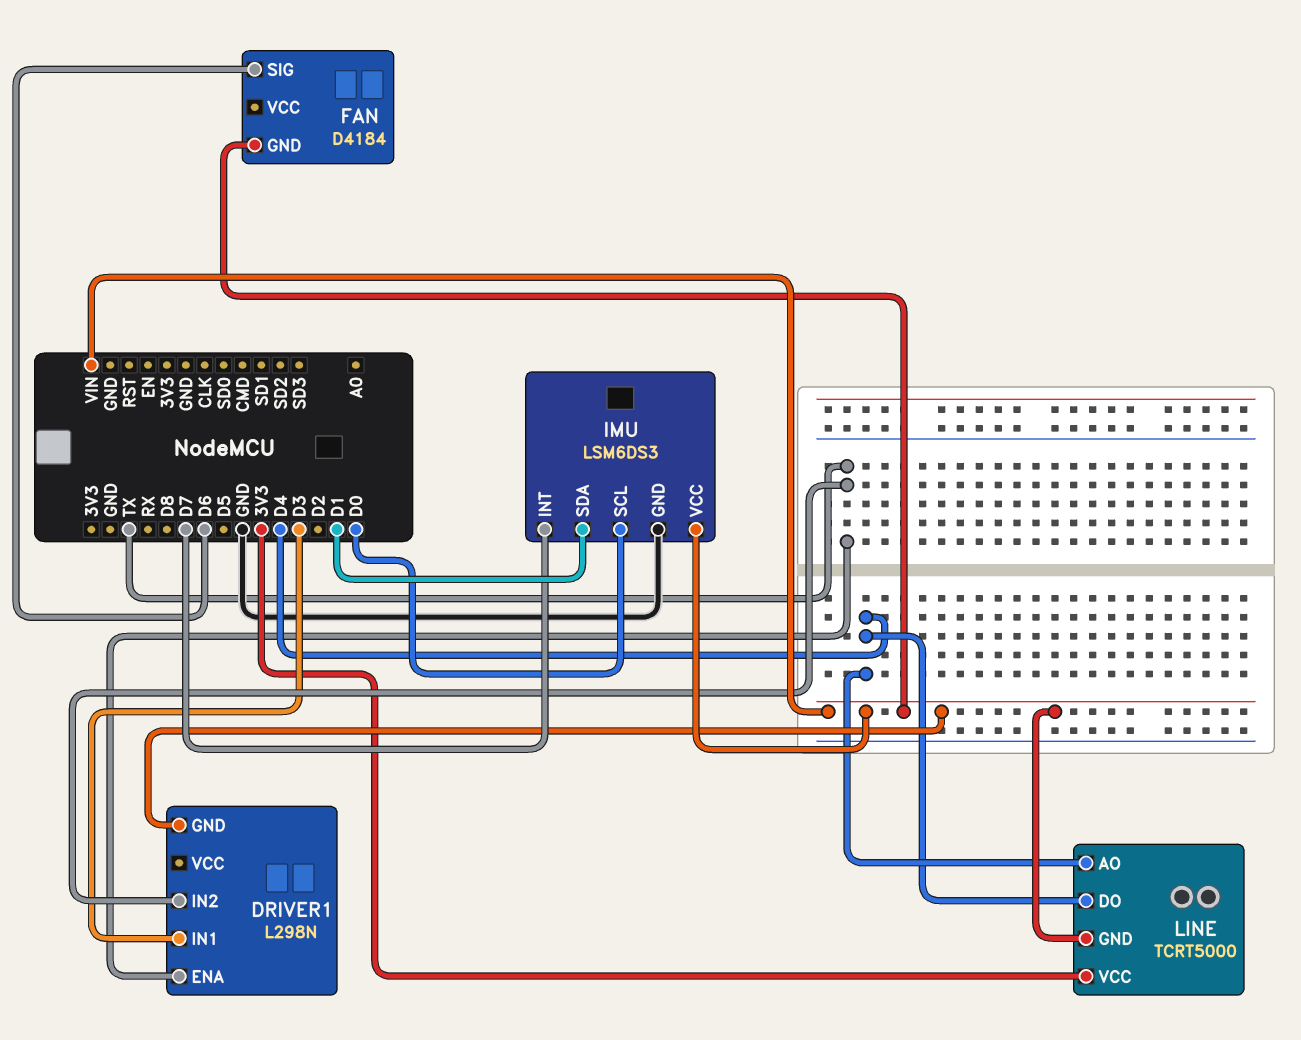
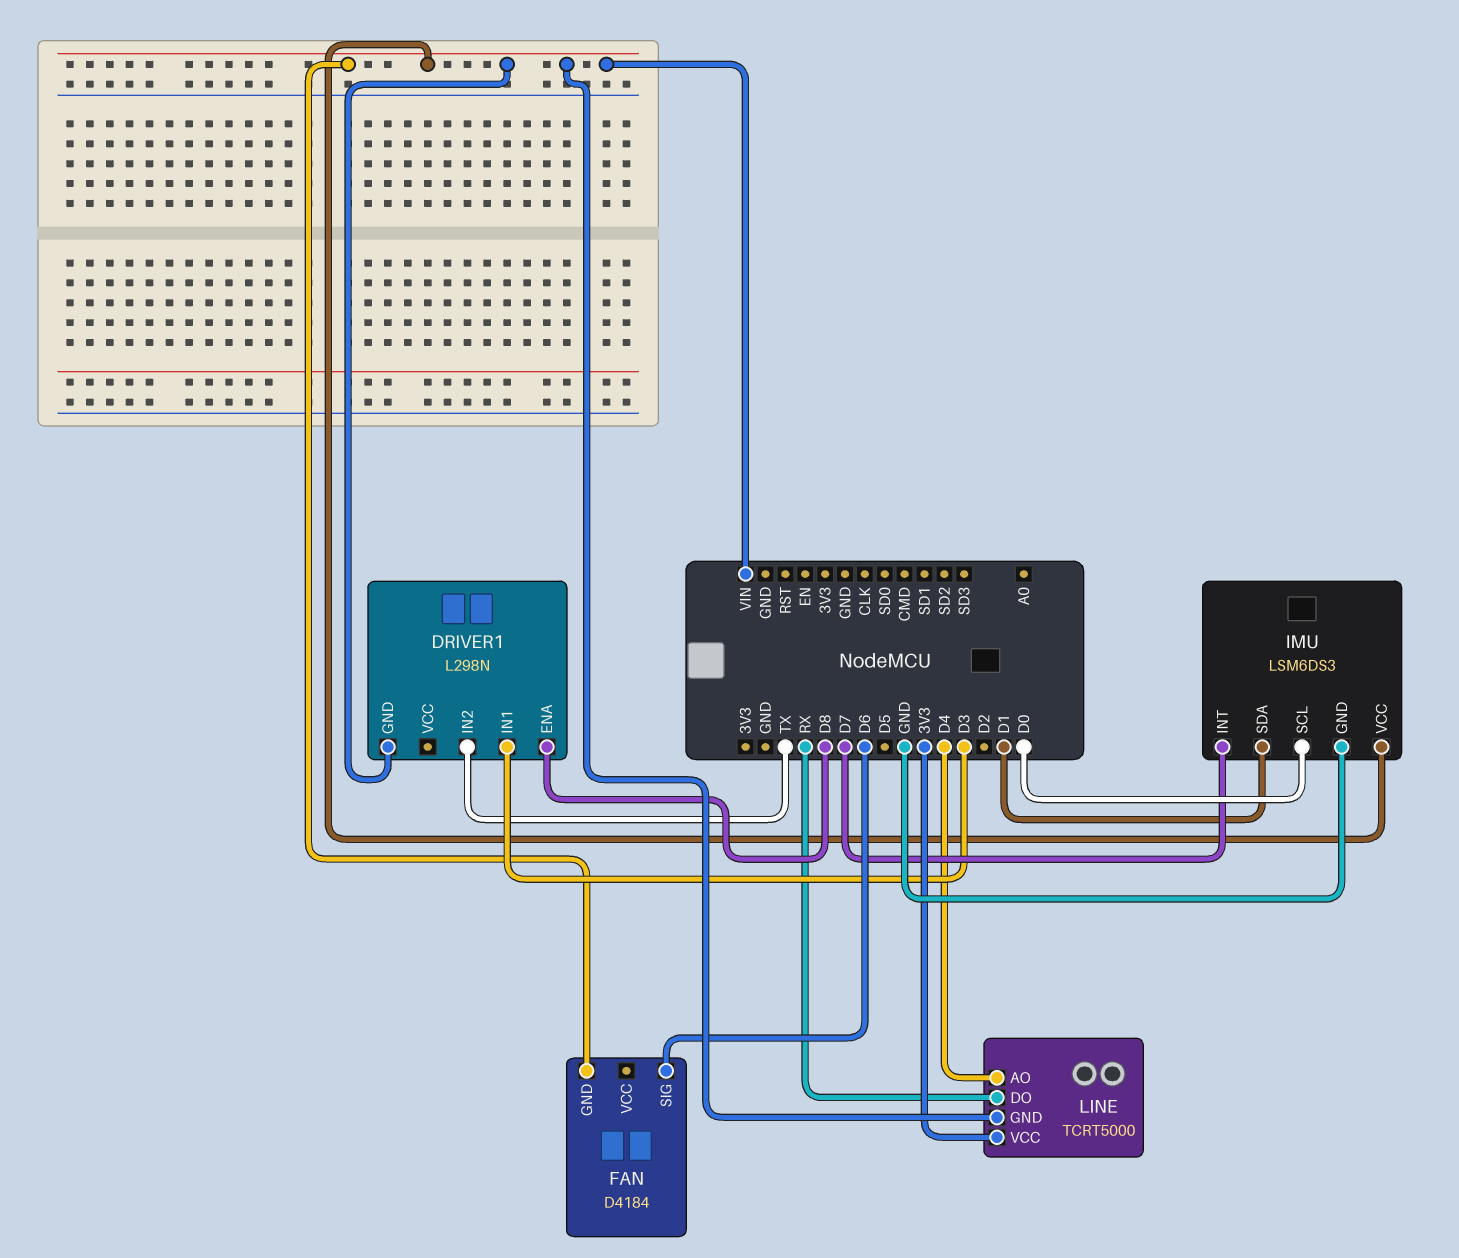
DRIVER1 pin ENA: TX -> D8
LINE pin DO: D4 -> RX

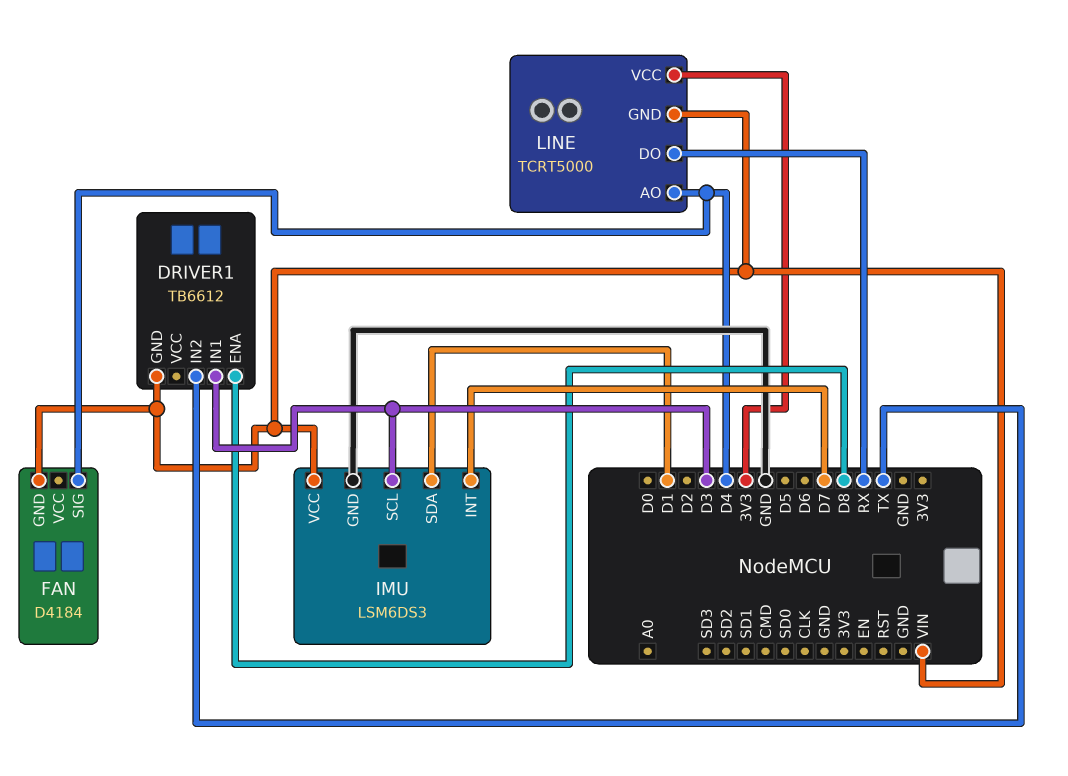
DRIVER1: L298N -> TB6612
FAN pin SIG: D6 -> D4
IMU pin SCL: D0 -> D3

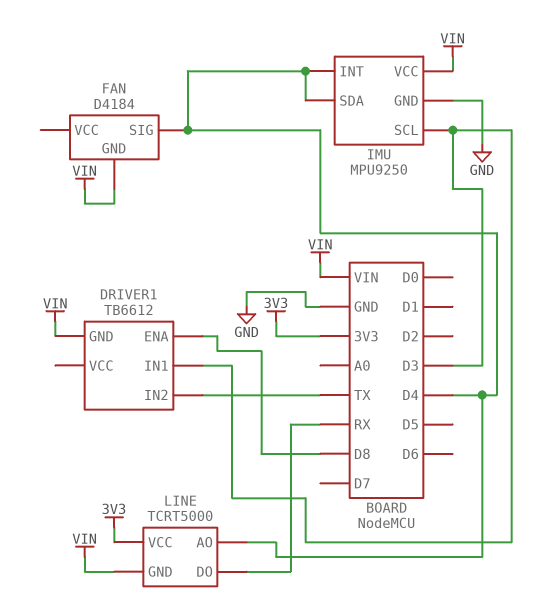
IMU: LSM6DS3 -> MPU9250
IMU pin INT: D7 -> D4
IMU pin SDA: D1 -> D4

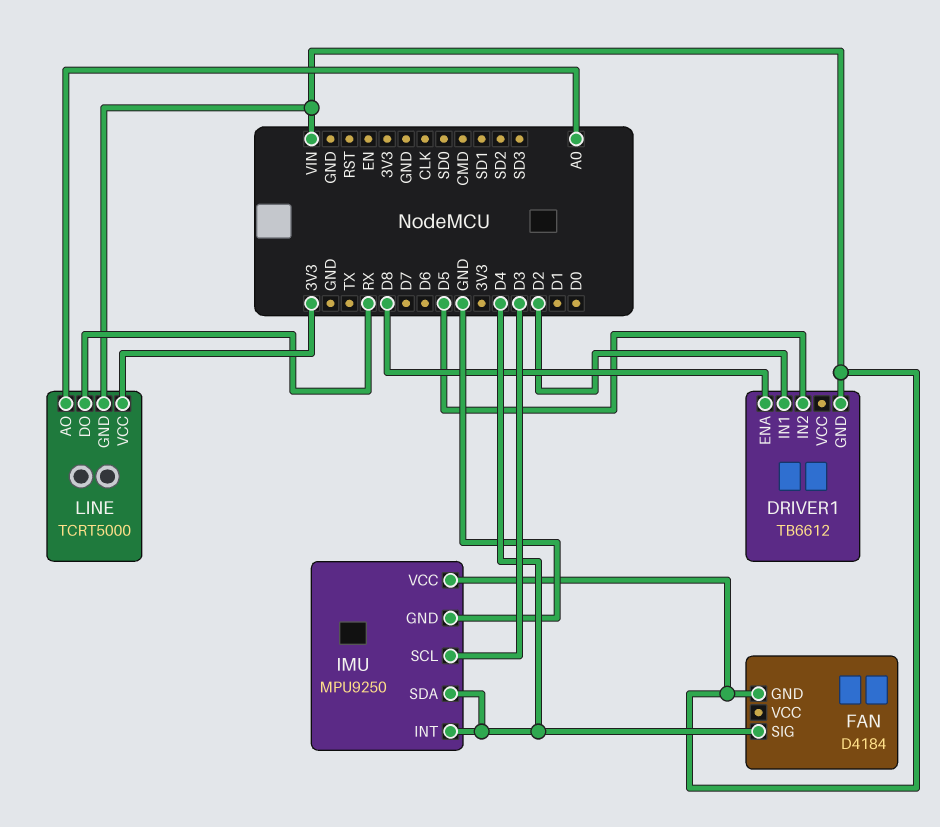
DRIVER1 pin IN1: D3 -> D2
DRIVER1 pin IN2: TX -> D5
LINE pin AO: D4 -> A0

